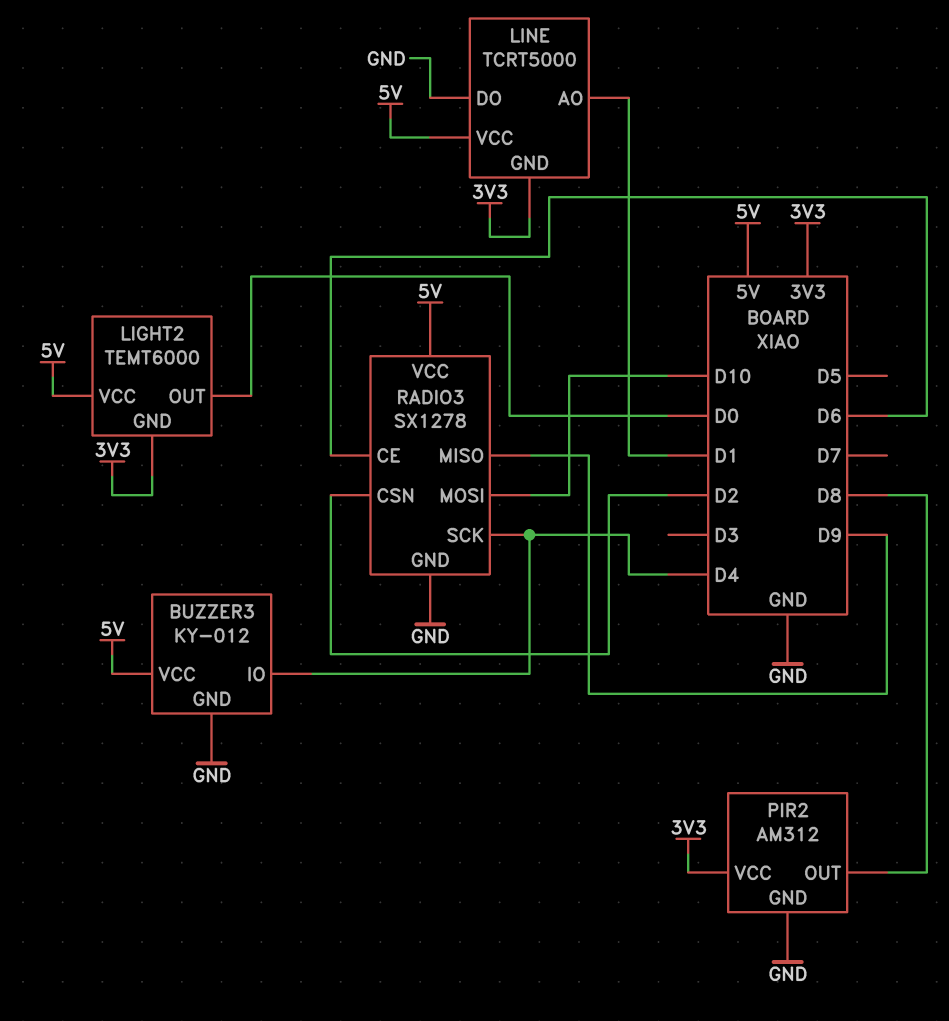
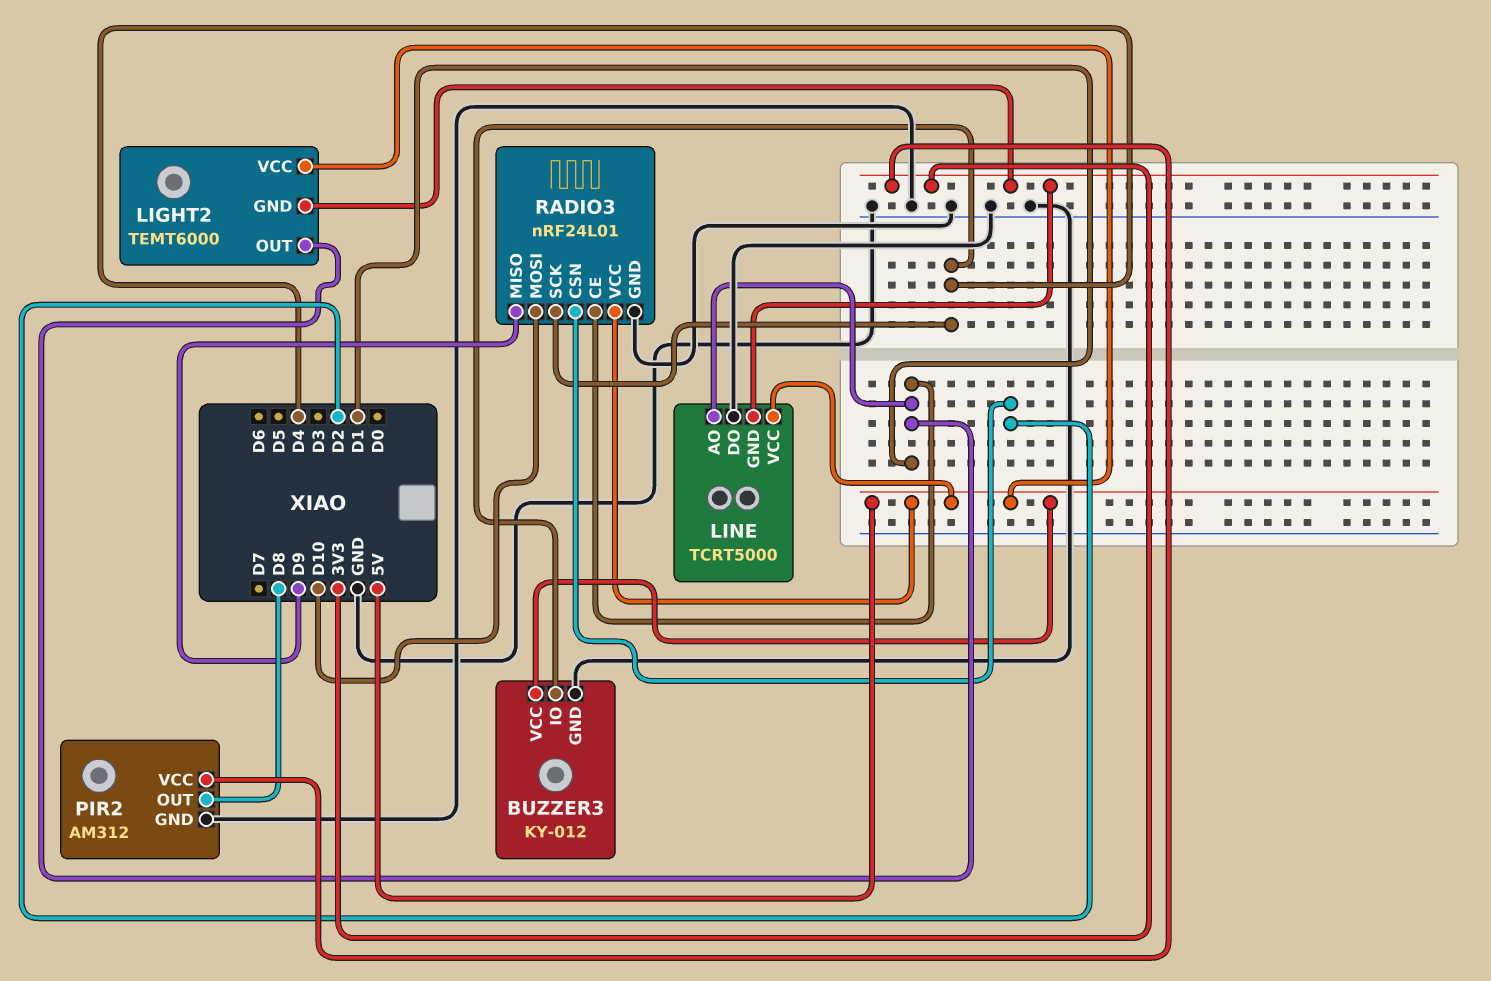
LIGHT2 pin OUT: D0 -> D1
RADIO3: SX1278 -> nRF24L01
RADIO3 pin CE: D6 -> D1

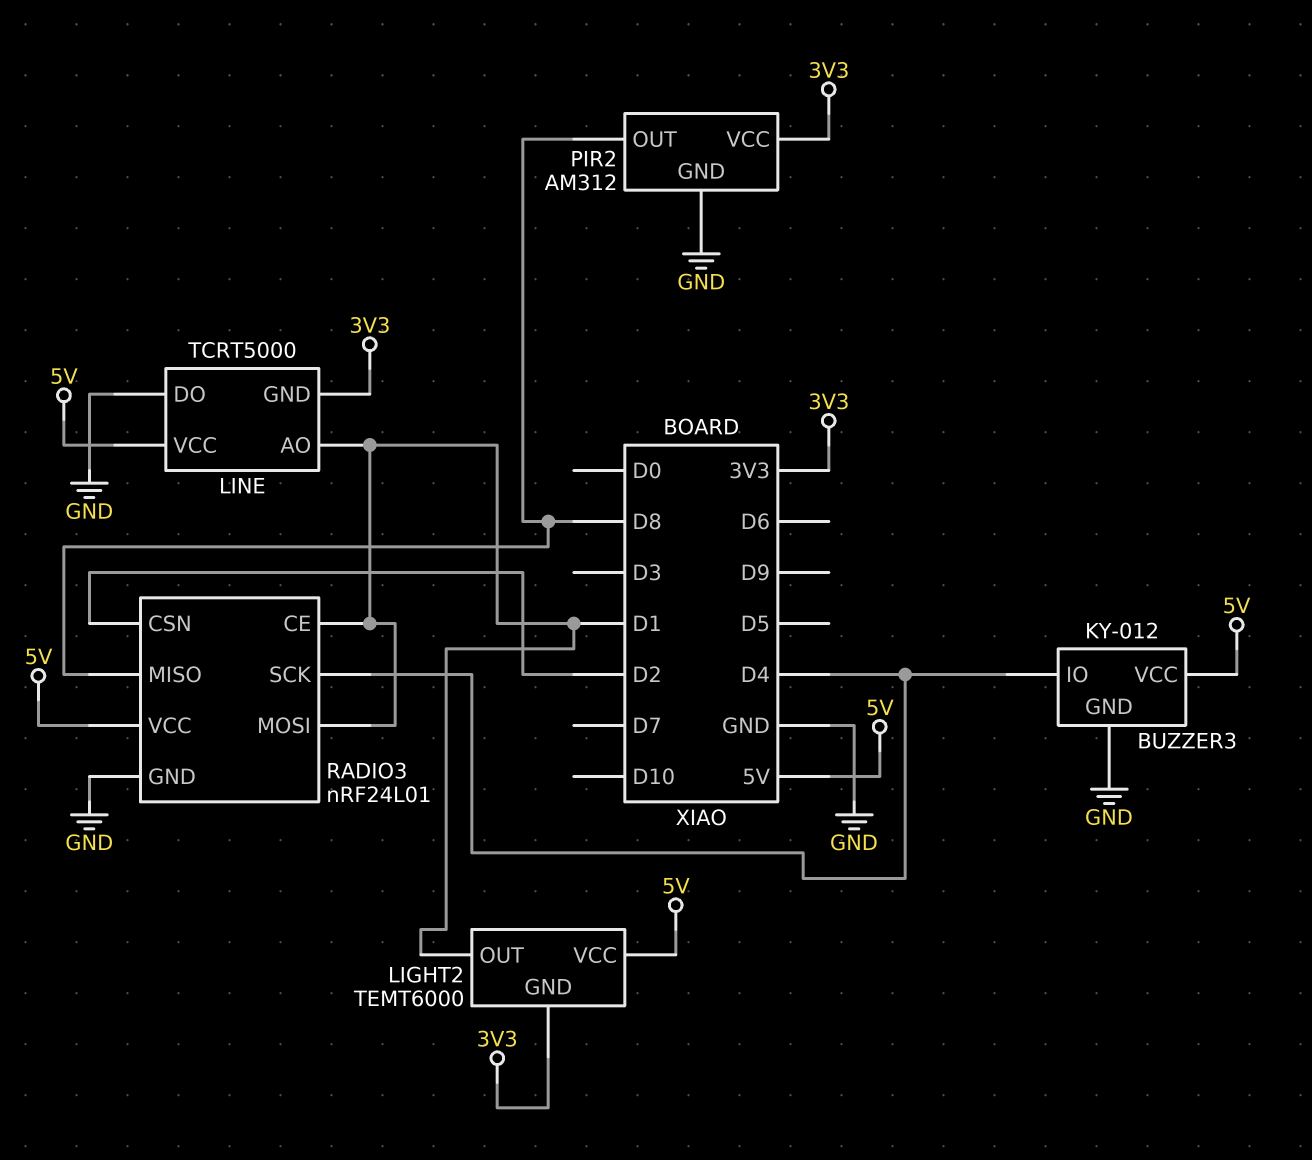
RADIO3 pin MISO: D9 -> D8
RADIO3 pin MOSI: D10 -> D1

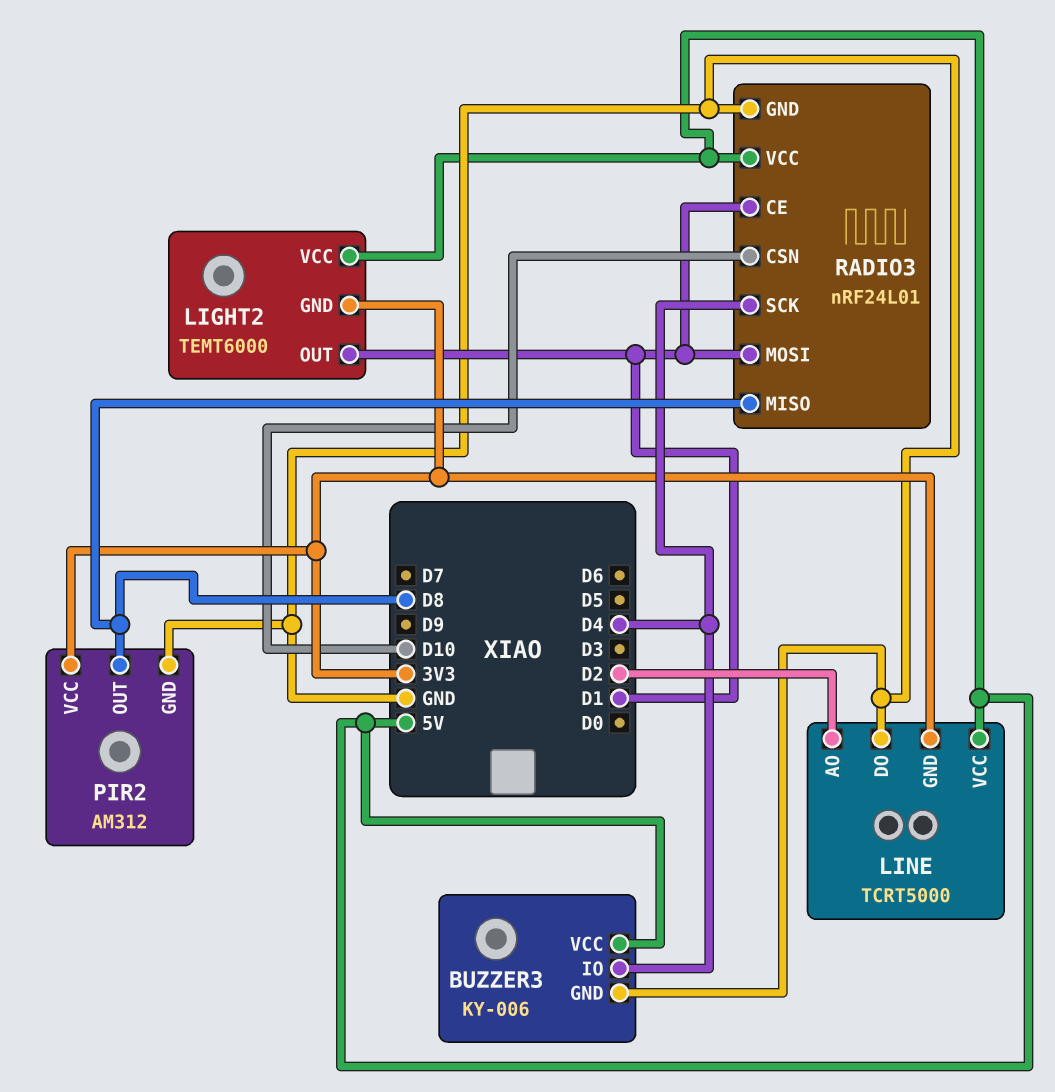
BUZZER3: KY-012 -> KY-006
LINE pin AO: D1 -> D2
RADIO3 pin CSN: D2 -> D10

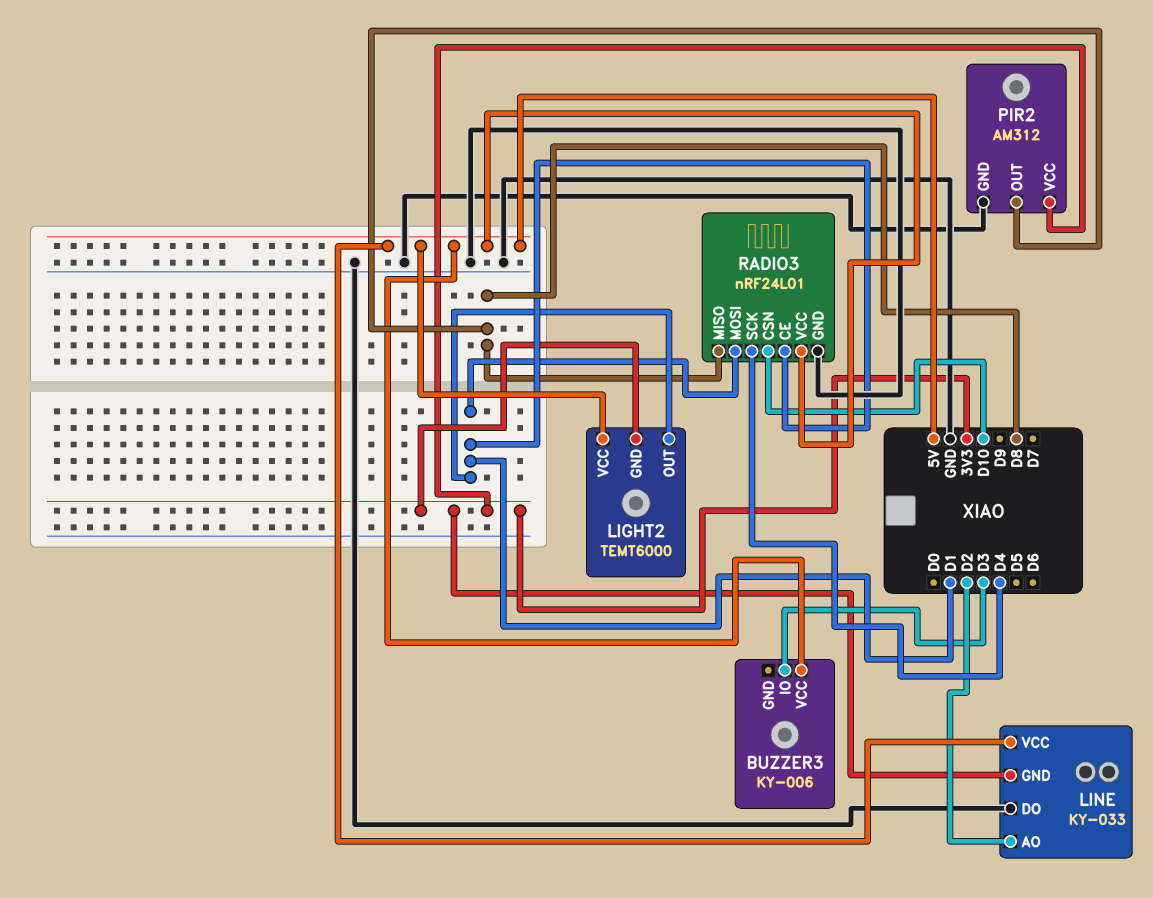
BUZZER3 pin GND: GND -> none
BUZZER3 pin IO: D4 -> D3
LINE: TCRT5000 -> KY-033

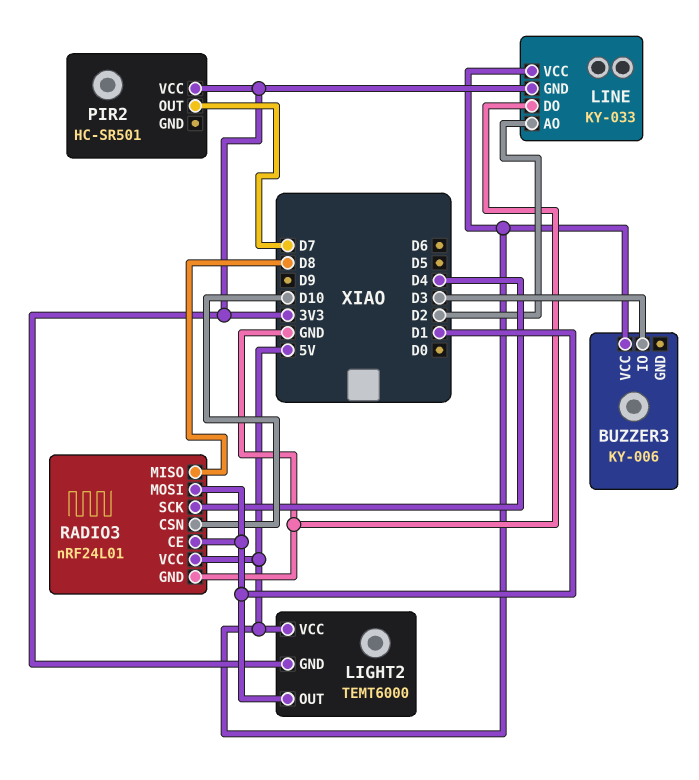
PIR2: AM312 -> HC-SR501
PIR2 pin GND: GND -> none
PIR2 pin OUT: D8 -> D7

